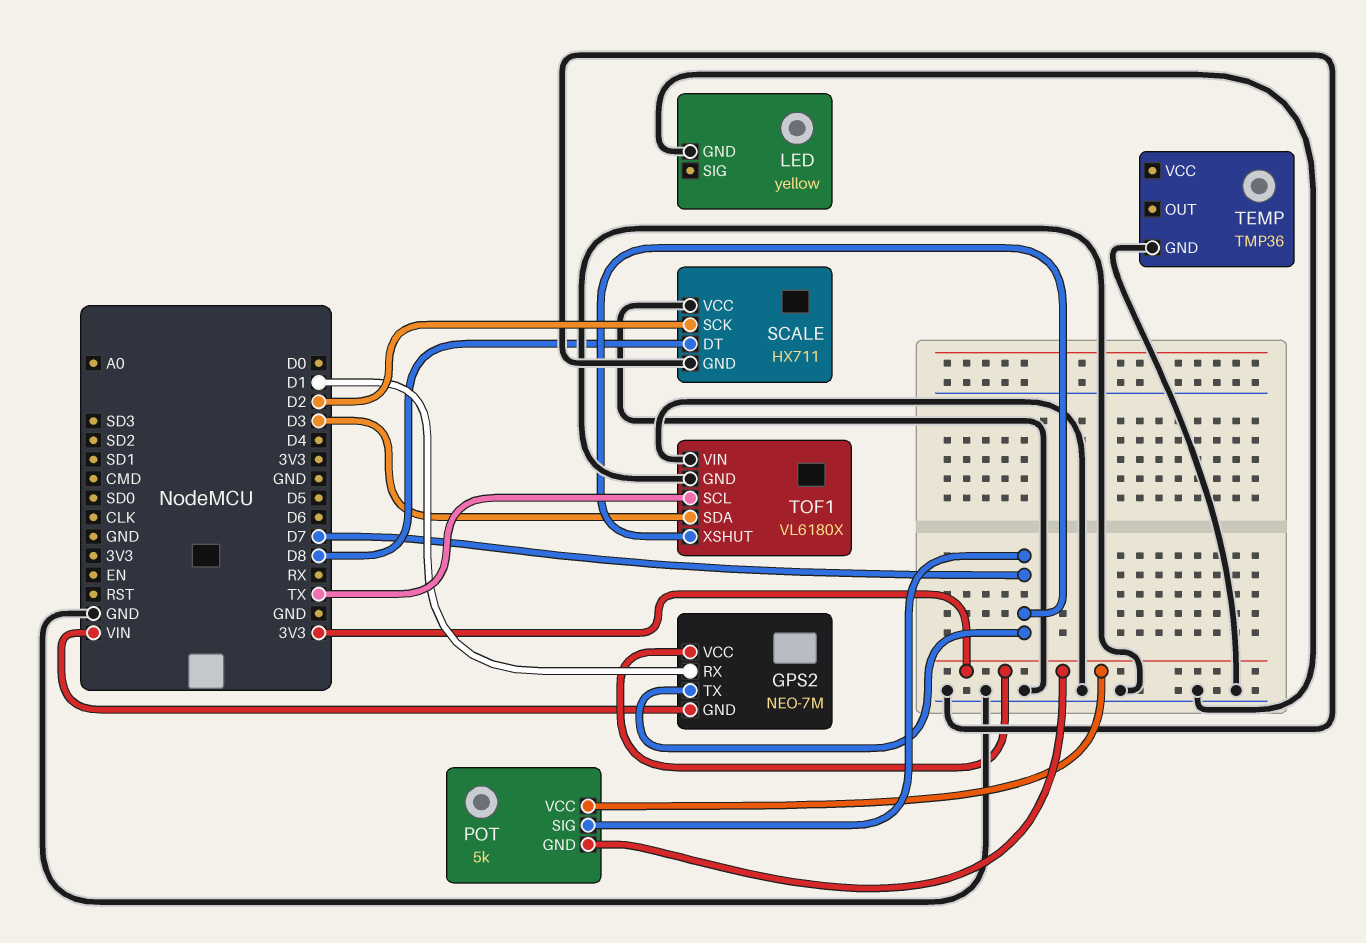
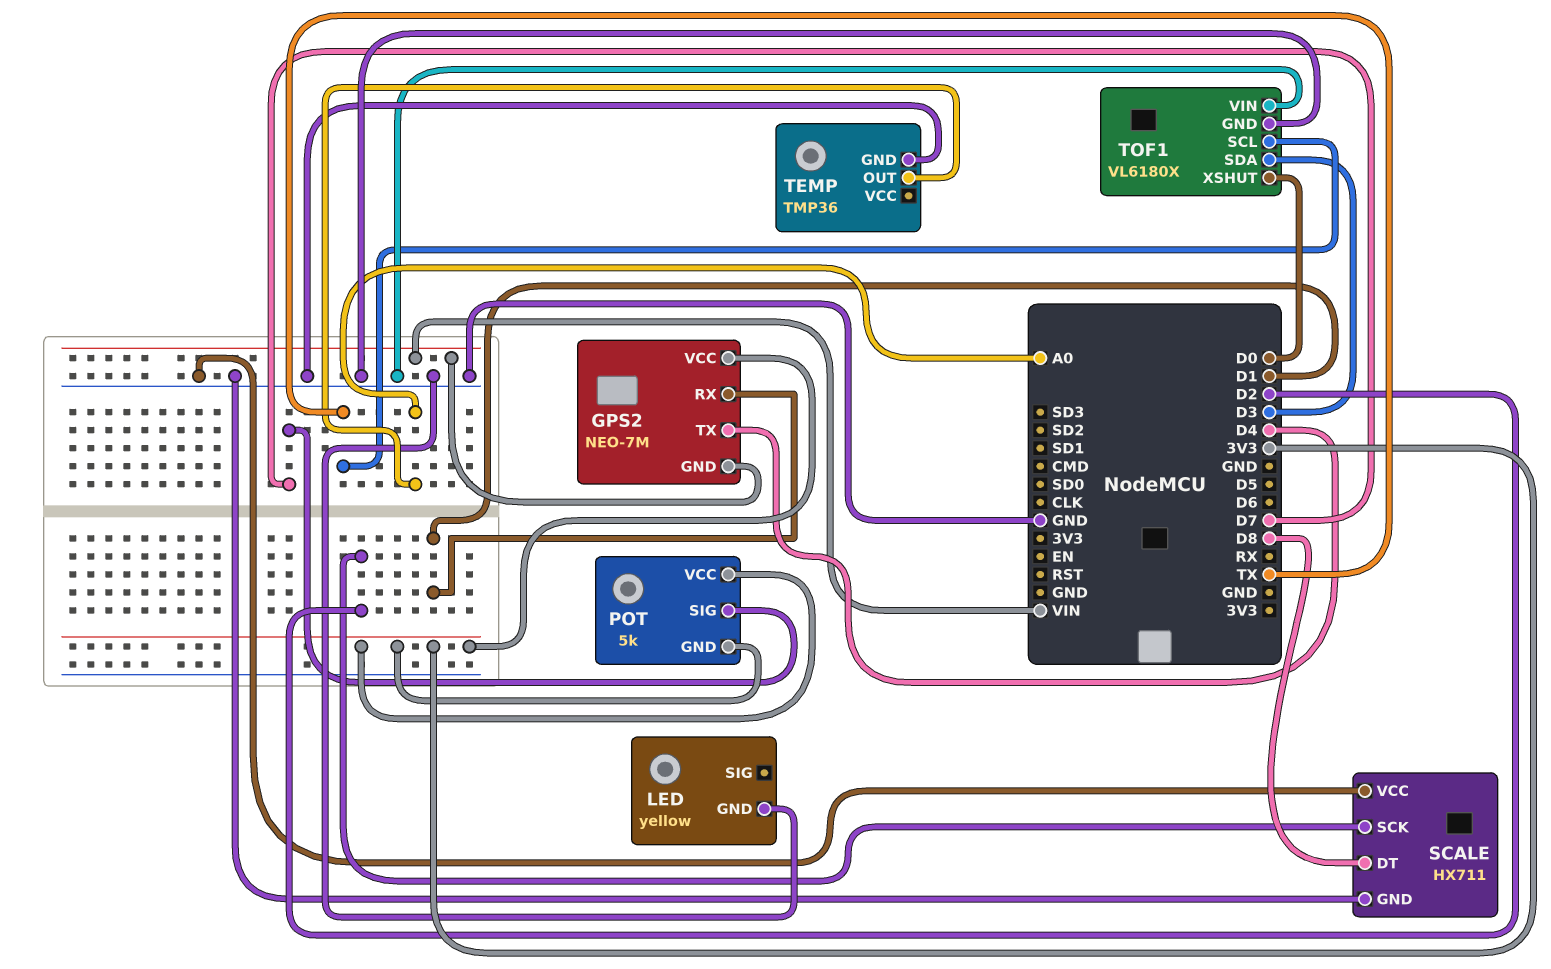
GPS2 pin TX: D7 -> D4
TEMP pin OUT: none -> A0
TOF1 pin XSHUT: D7 -> D0

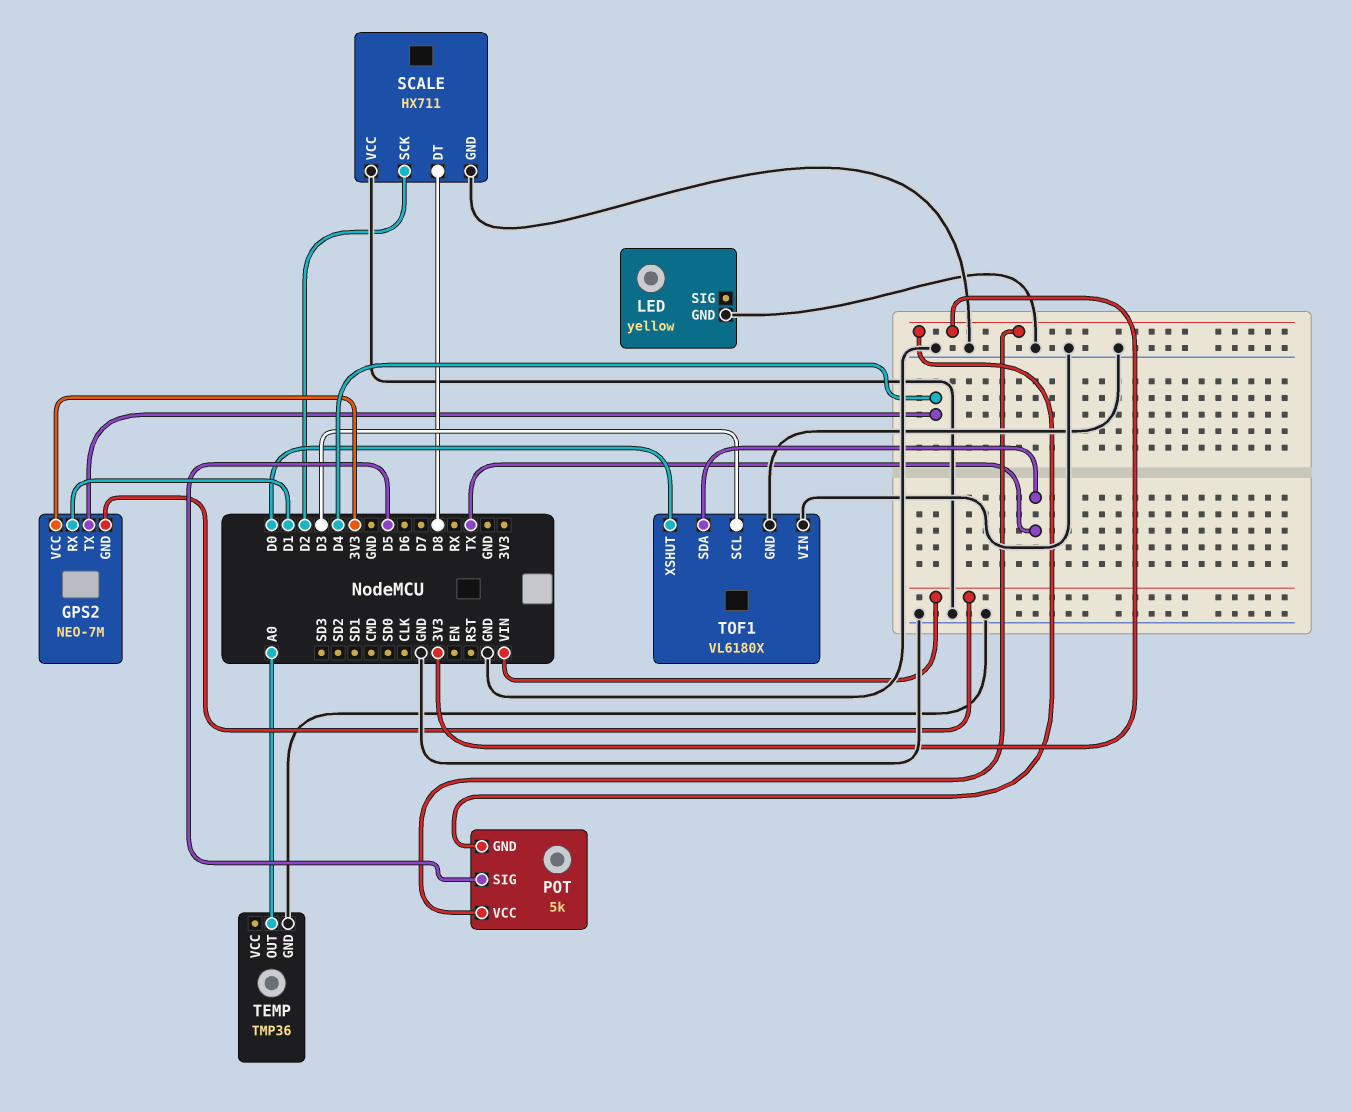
POT pin SIG: D7 -> D5
TOF1 pin SCL: TX -> D3
TOF1 pin SDA: D3 -> TX

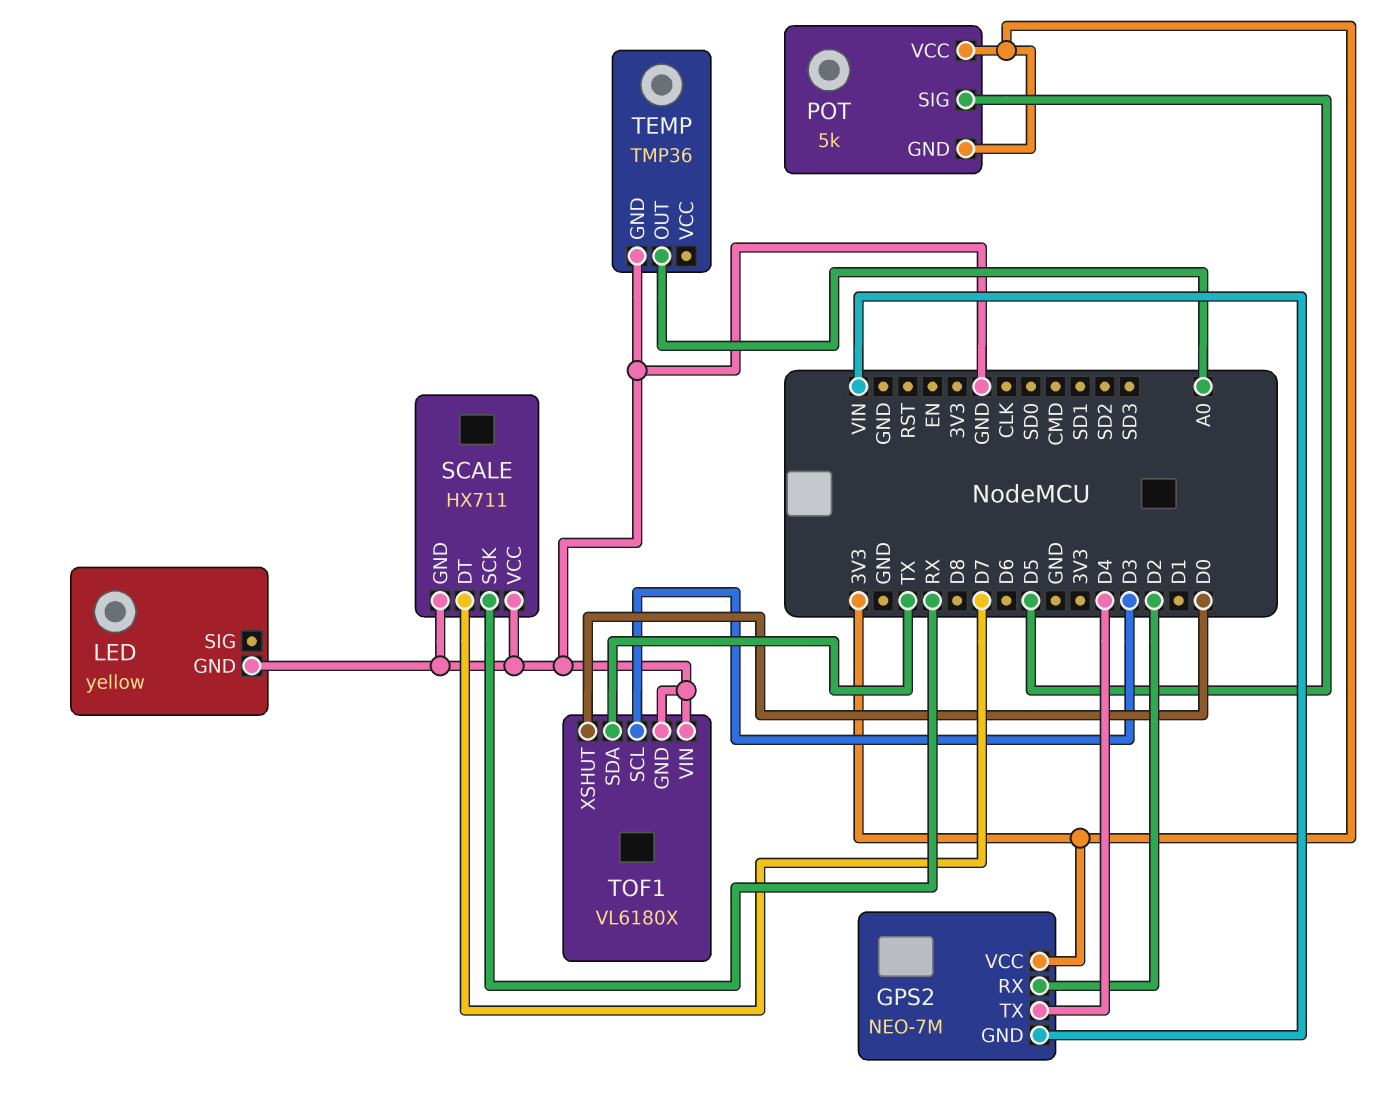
GPS2 pin RX: D1 -> D2
SCALE pin DT: D8 -> D7
SCALE pin SCK: D2 -> RX

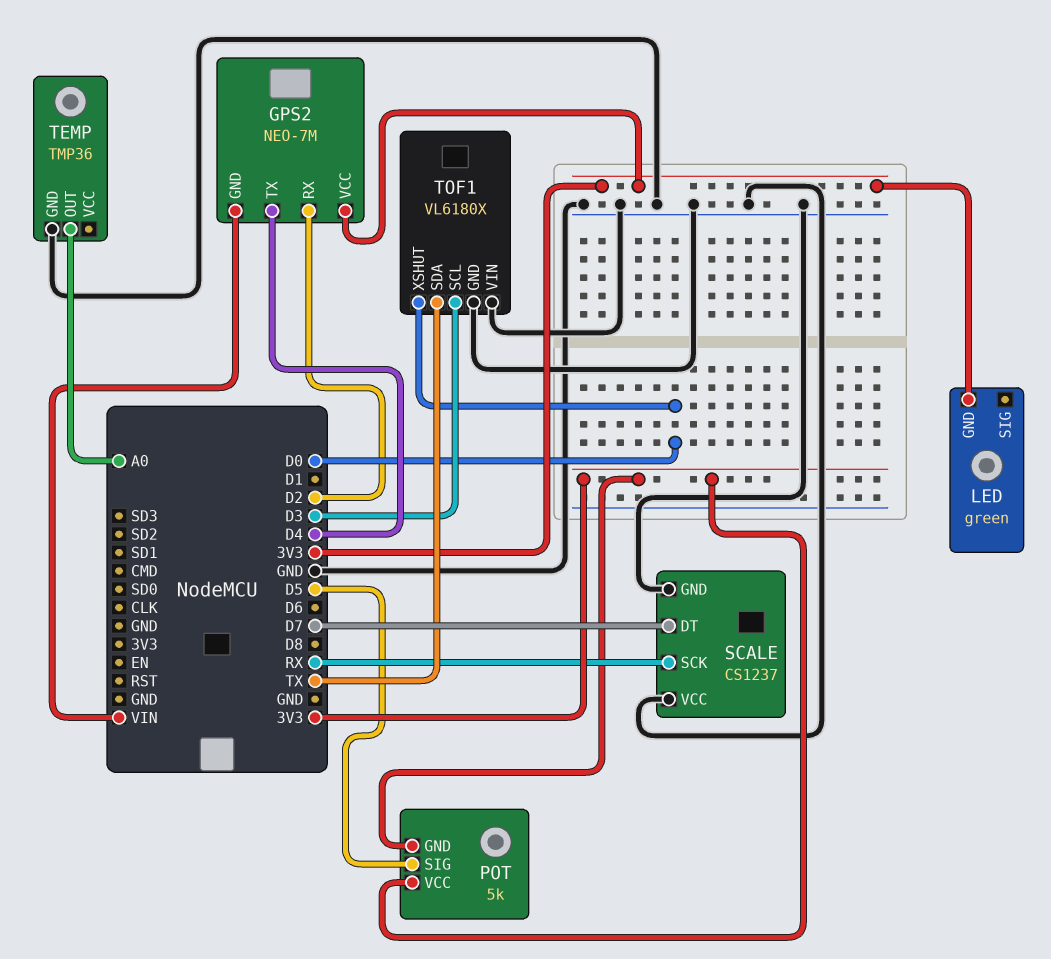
LED: yellow -> green
LED pin GND: GND -> 3V3
SCALE: HX711 -> CS1237

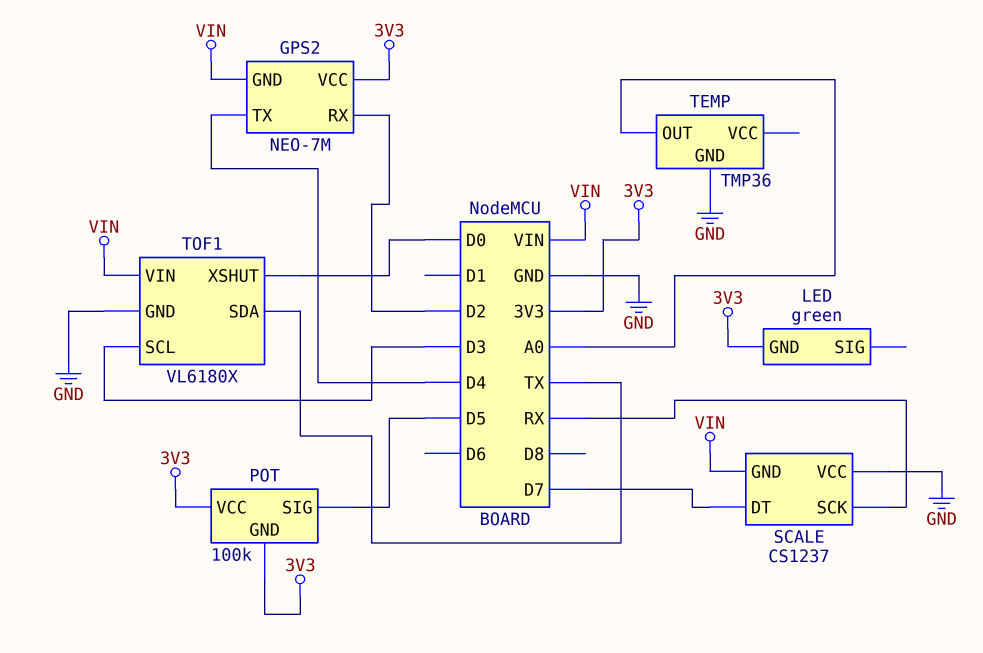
POT: 5k -> 100k
SCALE pin GND: GND -> VIN
TOF1 pin VIN: GND -> VIN

